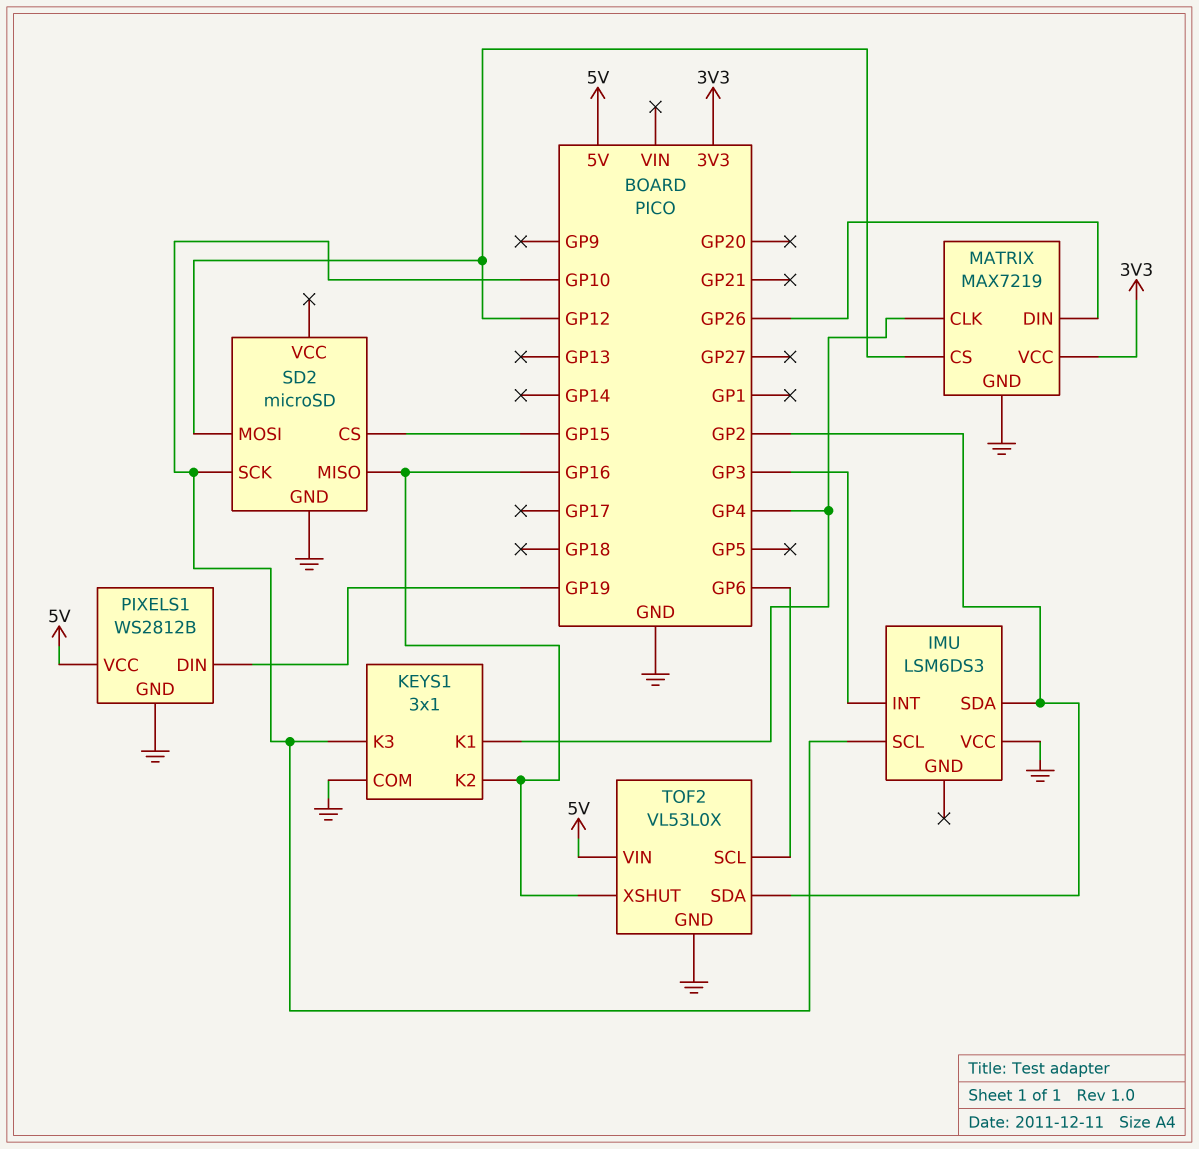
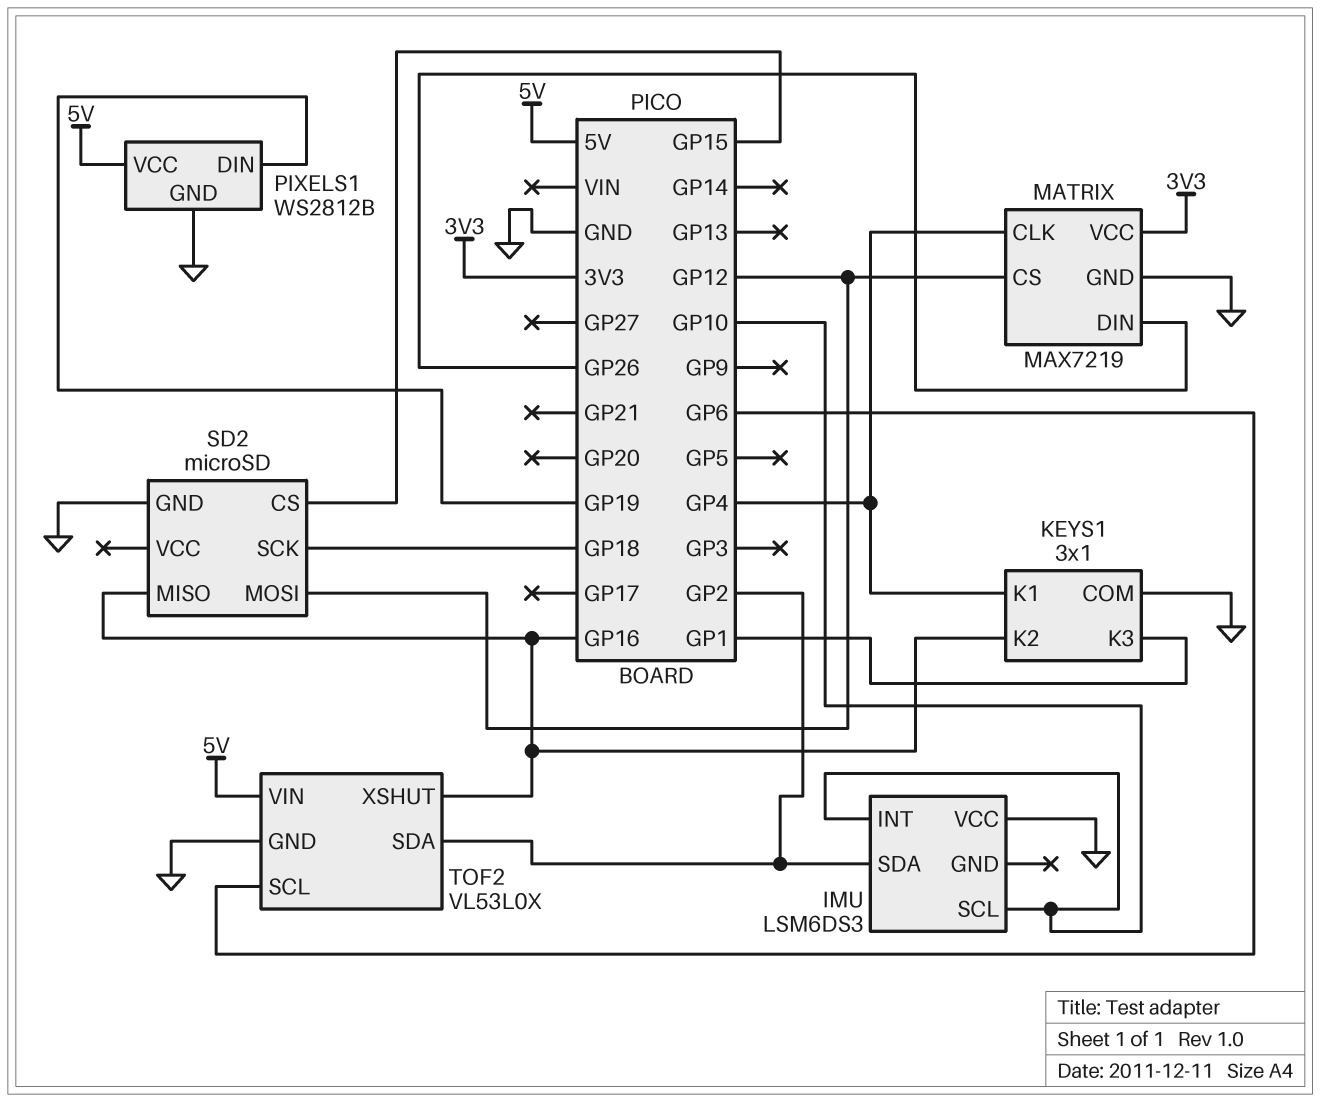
IMU pin INT: GP3 -> GP10
KEYS1 pin K3: GP10 -> GP1
SD2 pin SCK: GP10 -> GP18

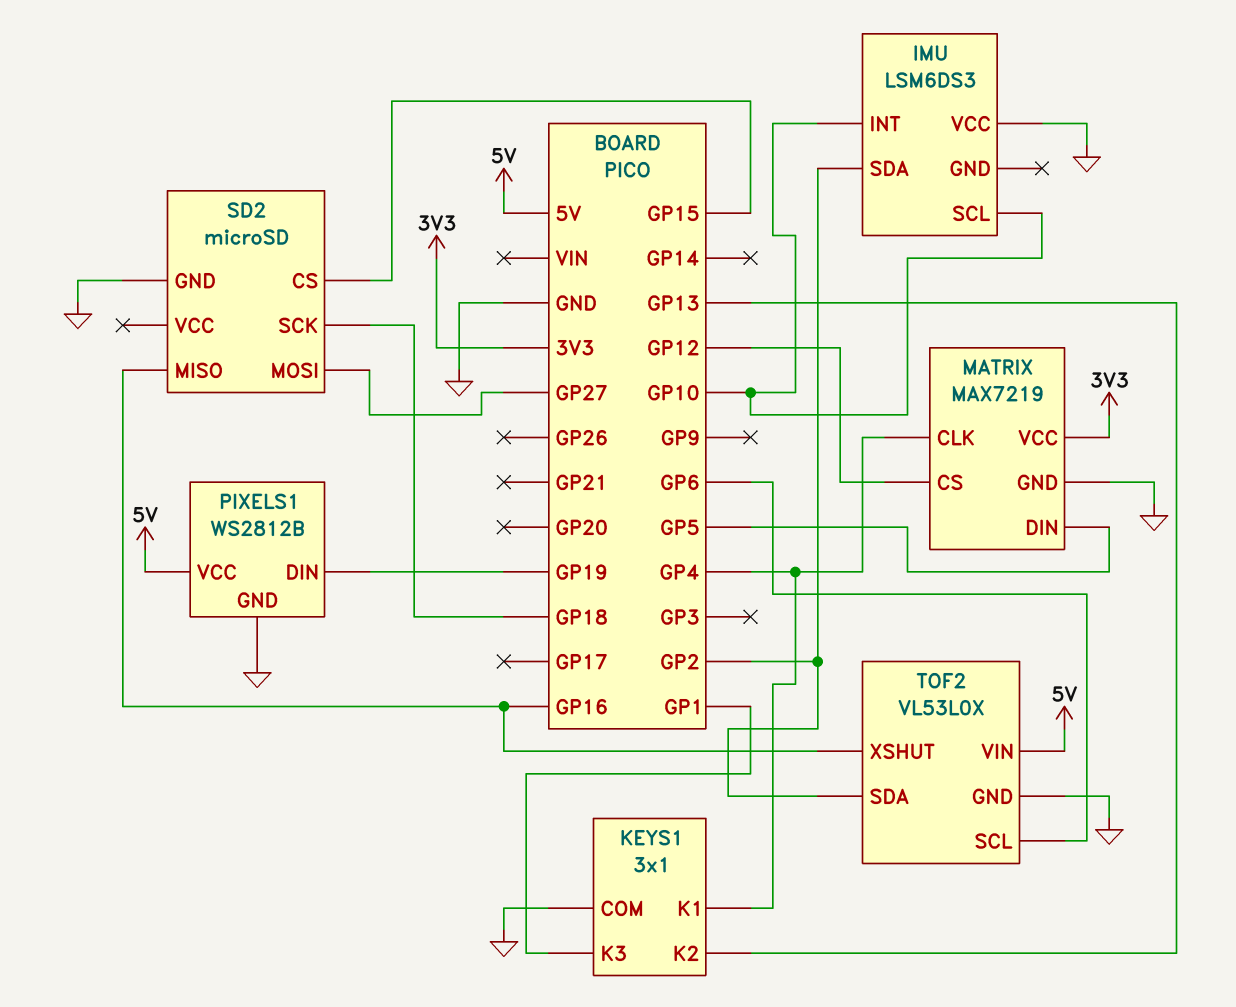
KEYS1 pin K2: GP16 -> GP13
MATRIX pin DIN: GP26 -> GP5
SD2 pin MOSI: GP12 -> GP27

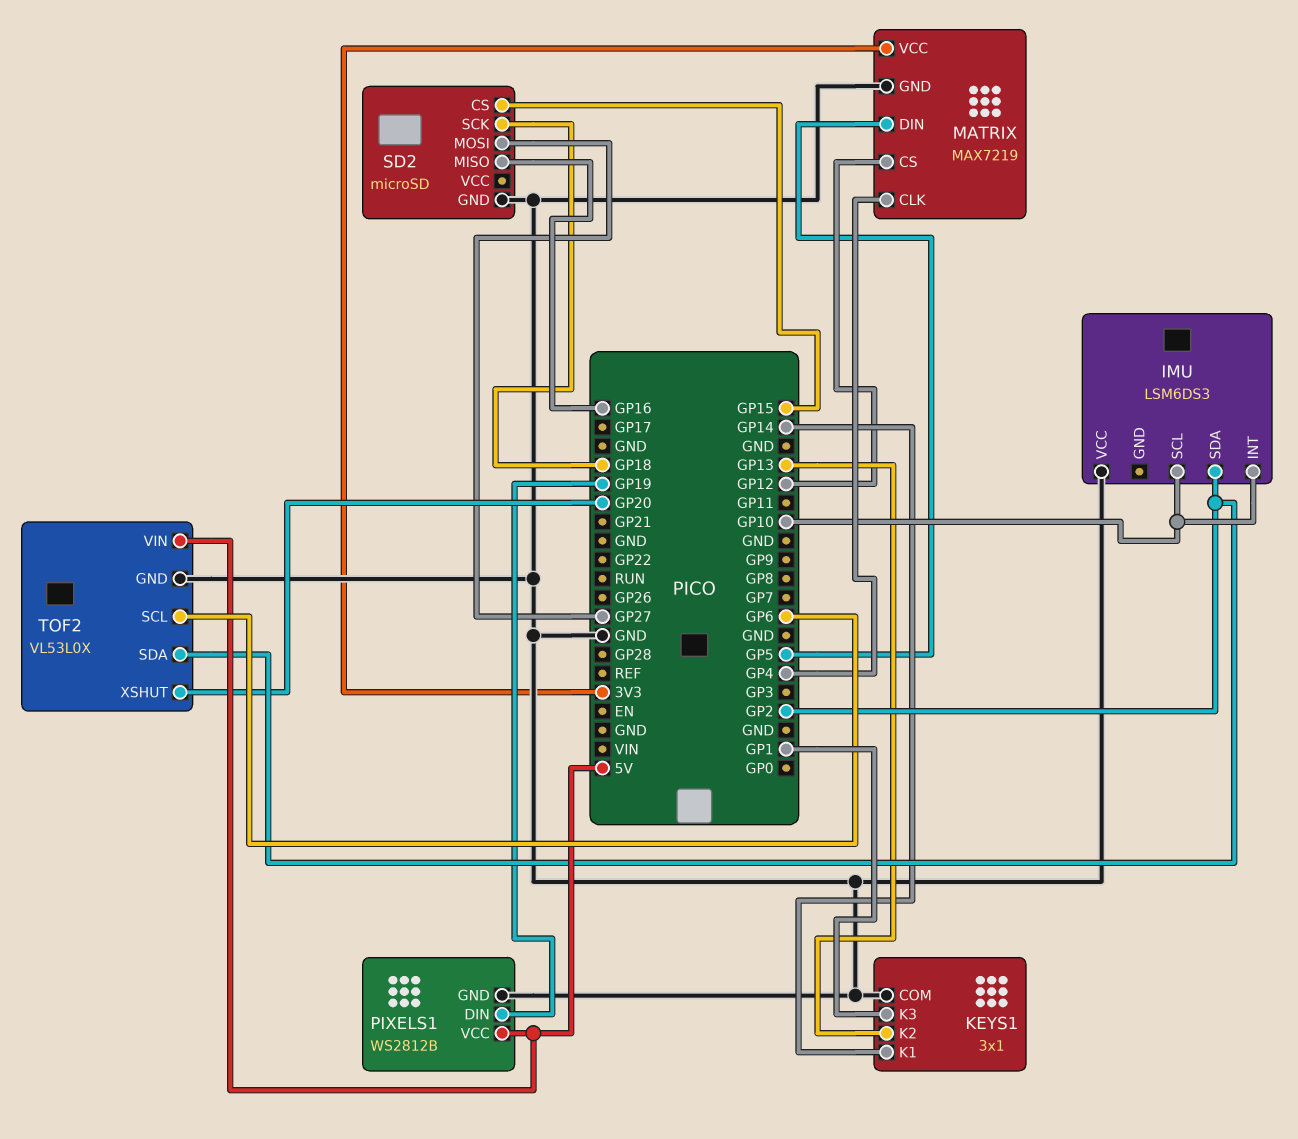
KEYS1 pin K1: GP4 -> GP14
TOF2 pin XSHUT: GP16 -> GP20

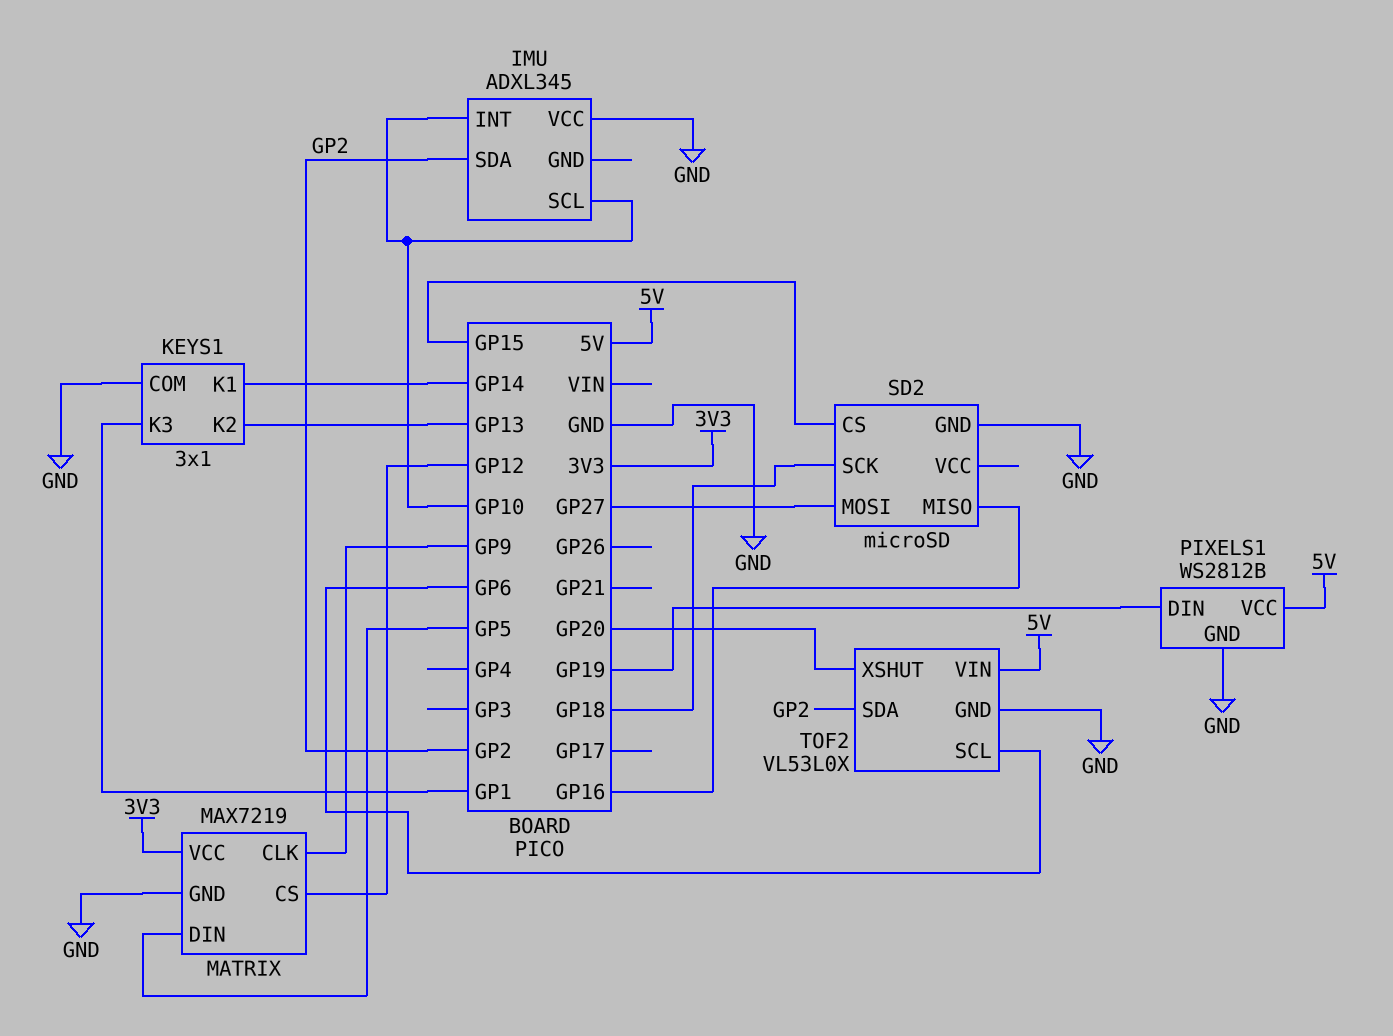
IMU: LSM6DS3 -> ADXL345
MATRIX pin CLK: GP4 -> GP9

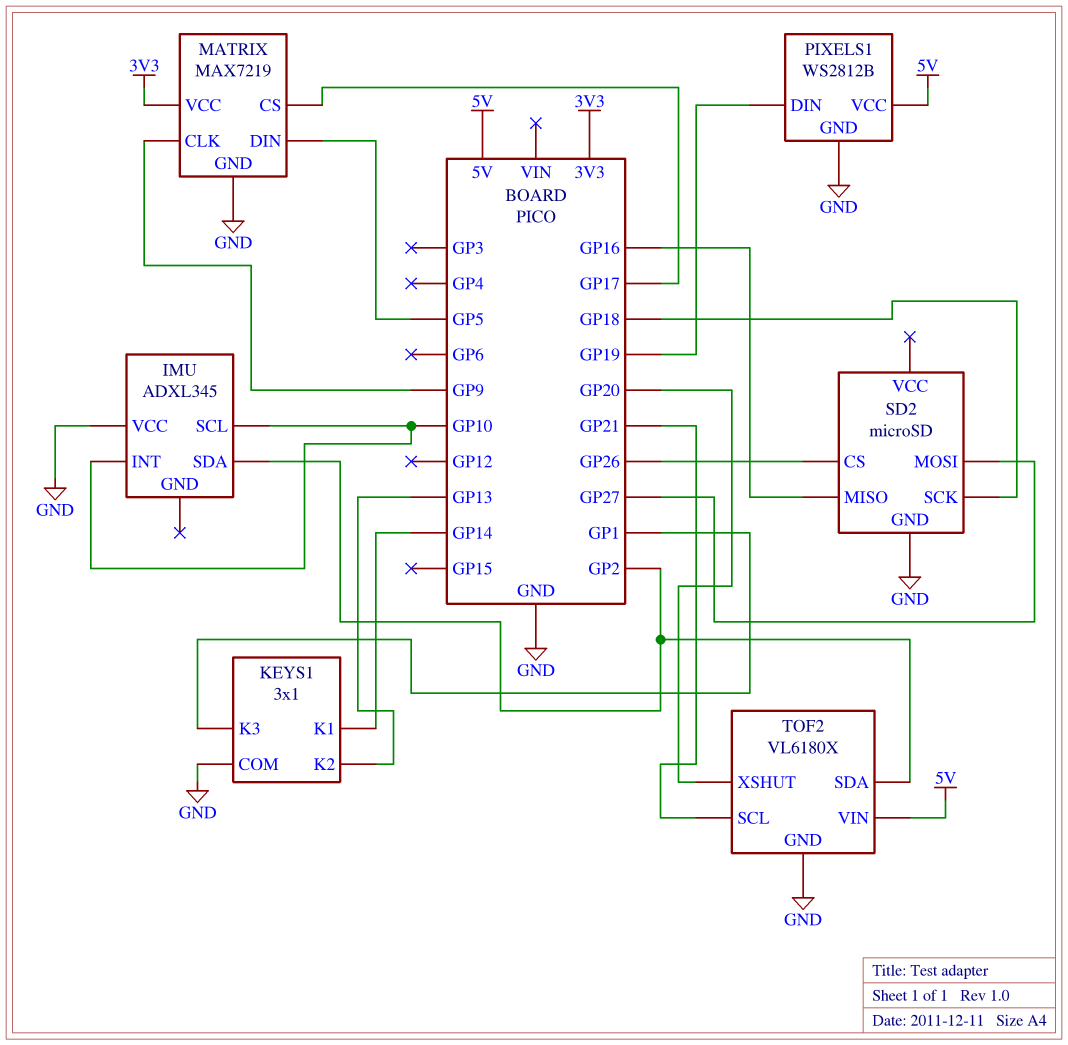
MATRIX pin CS: GP12 -> GP17
SD2 pin CS: GP15 -> GP26
TOF2: VL53L0X -> VL6180X
TOF2 pin SCL: GP6 -> GP21

